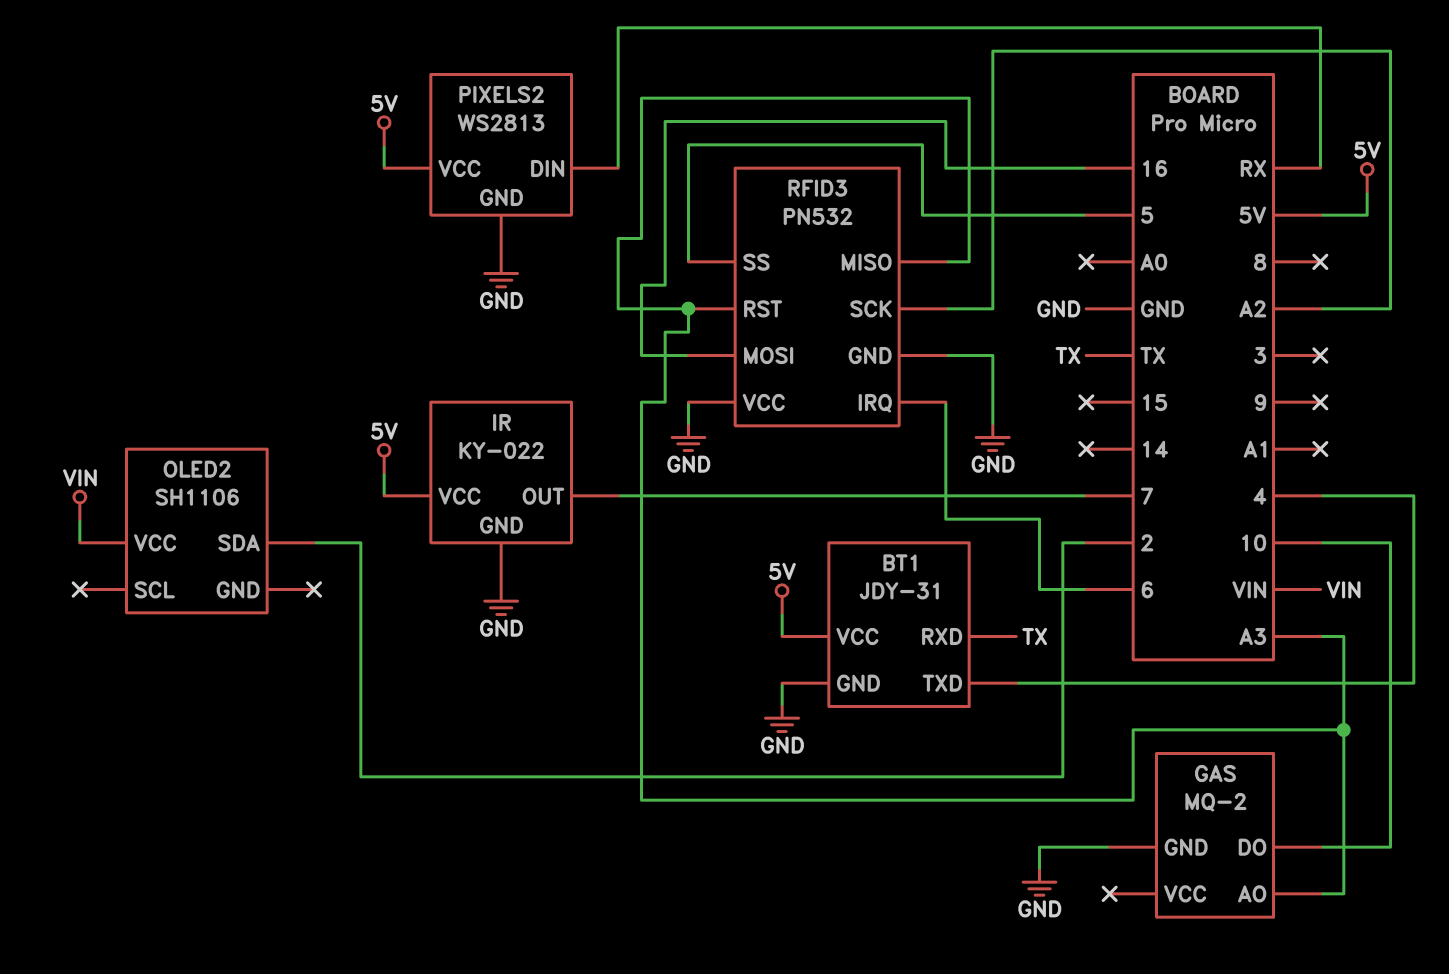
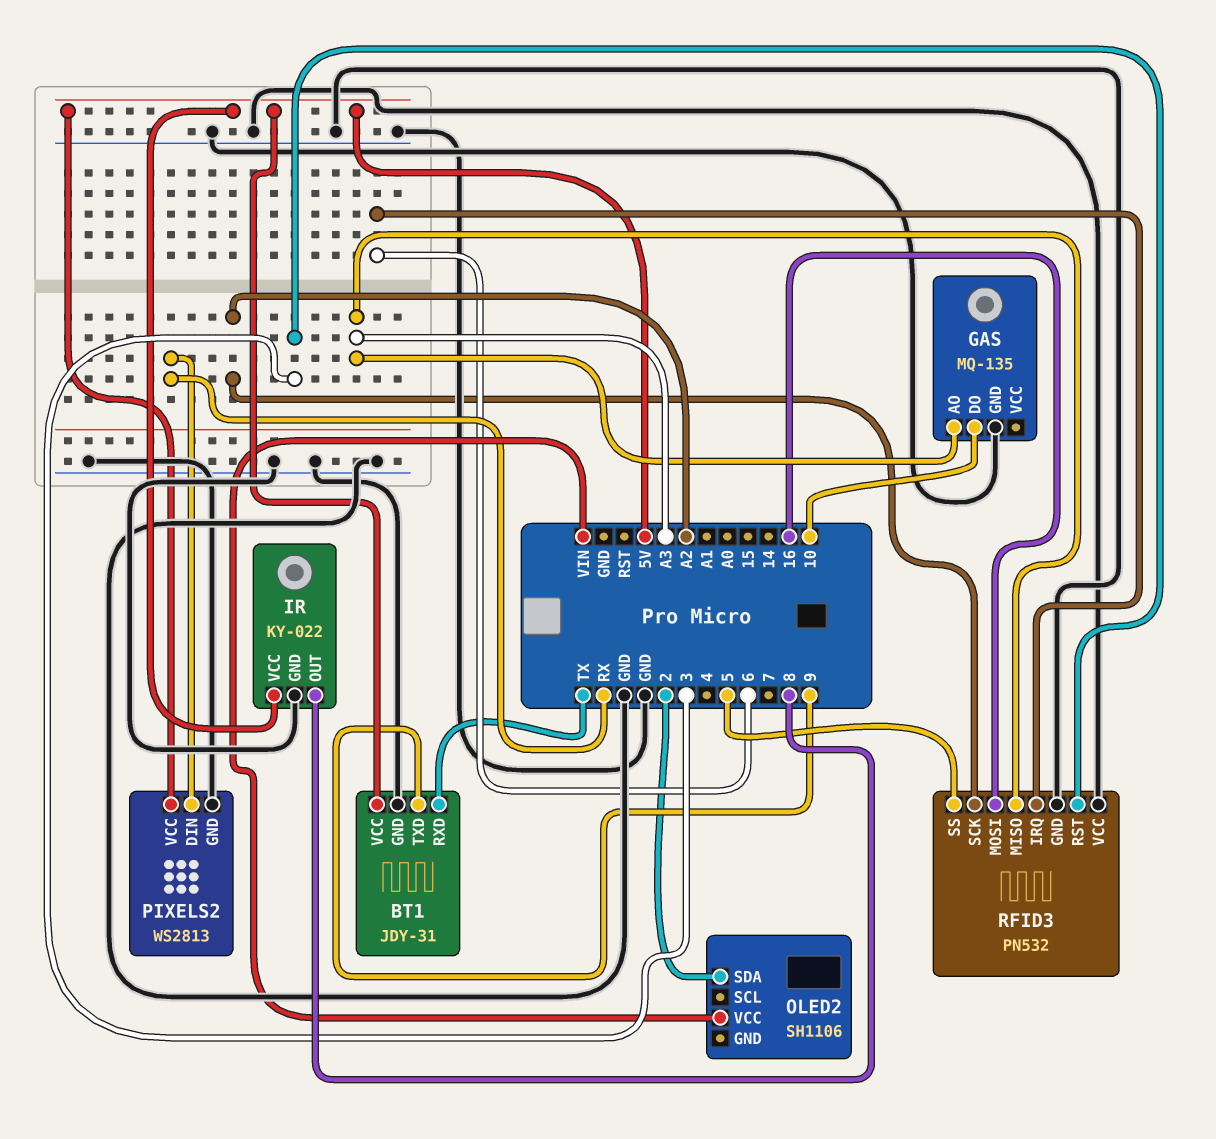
BT1 pin TXD: 4 -> 9
GAS: MQ-2 -> MQ-135
IR pin OUT: 7 -> 8
RFID3 pin RST: A3 -> 3

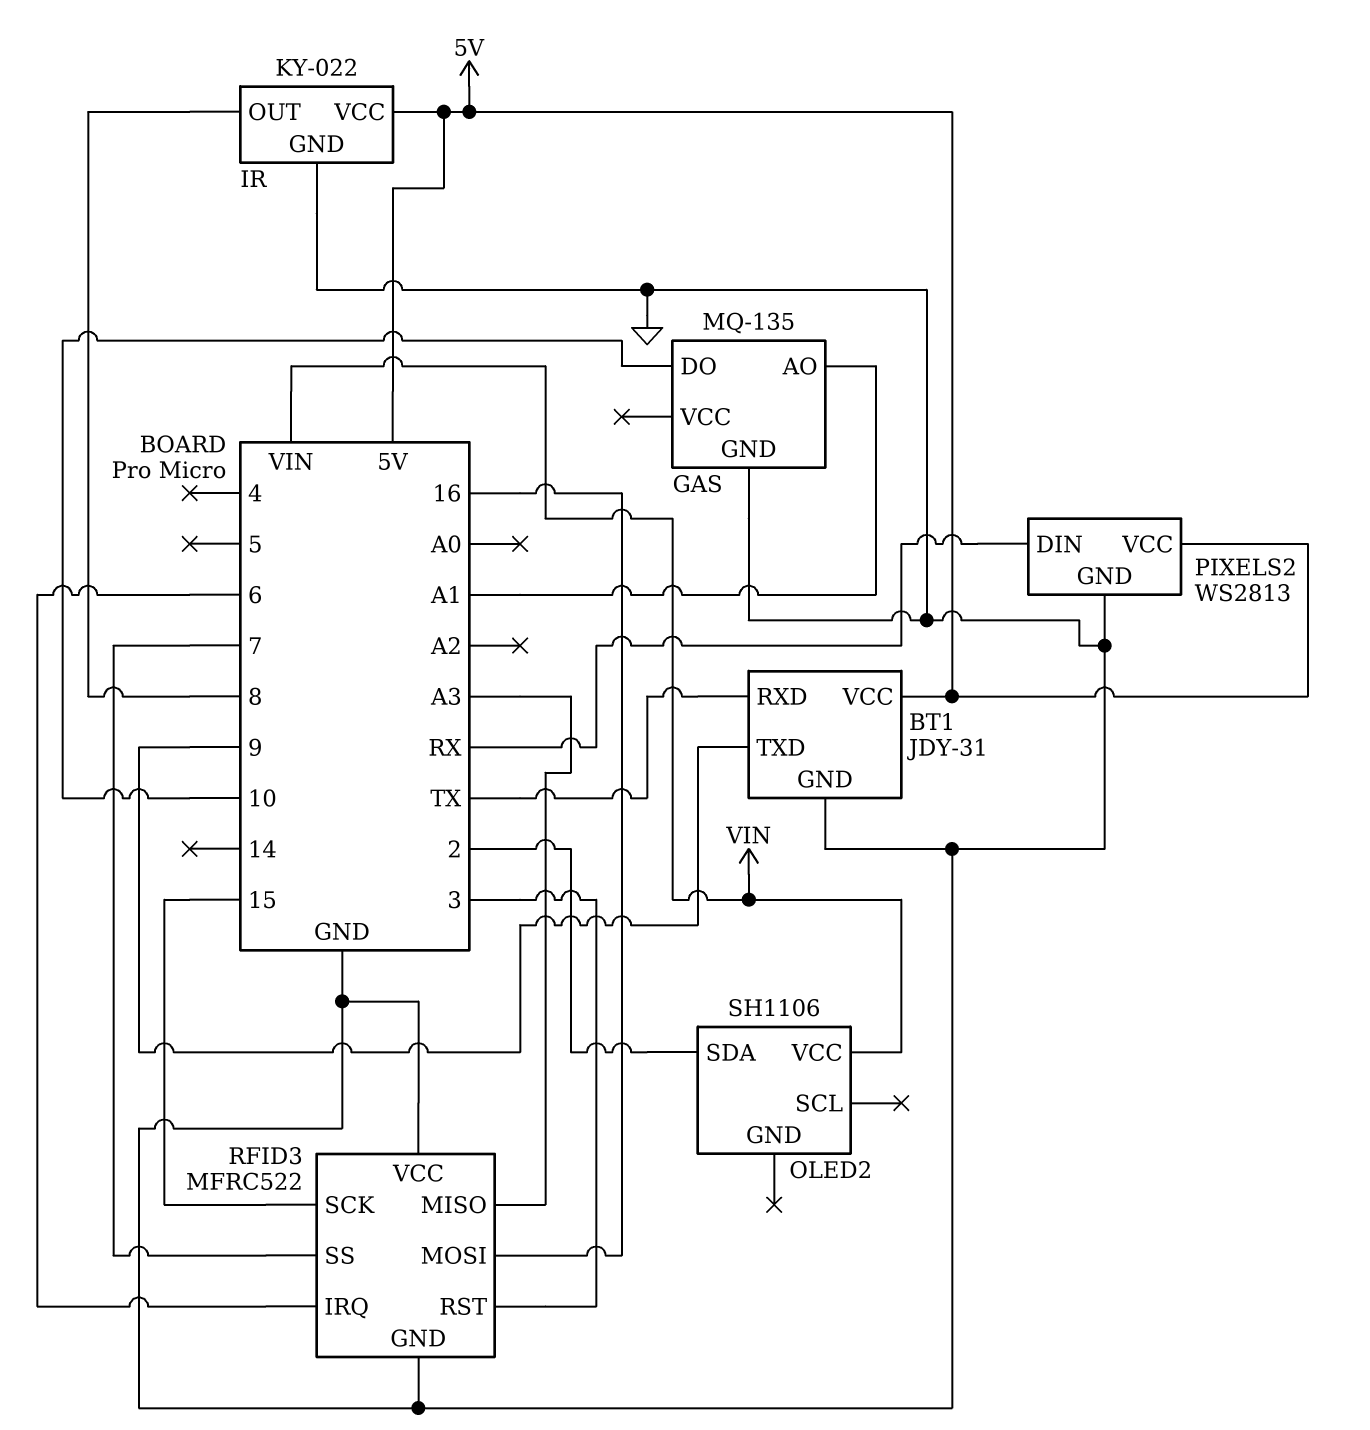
GAS pin AO: A3 -> A1
RFID3: PN532 -> MFRC522
RFID3 pin SCK: A2 -> 15
RFID3 pin SS: 5 -> 7

